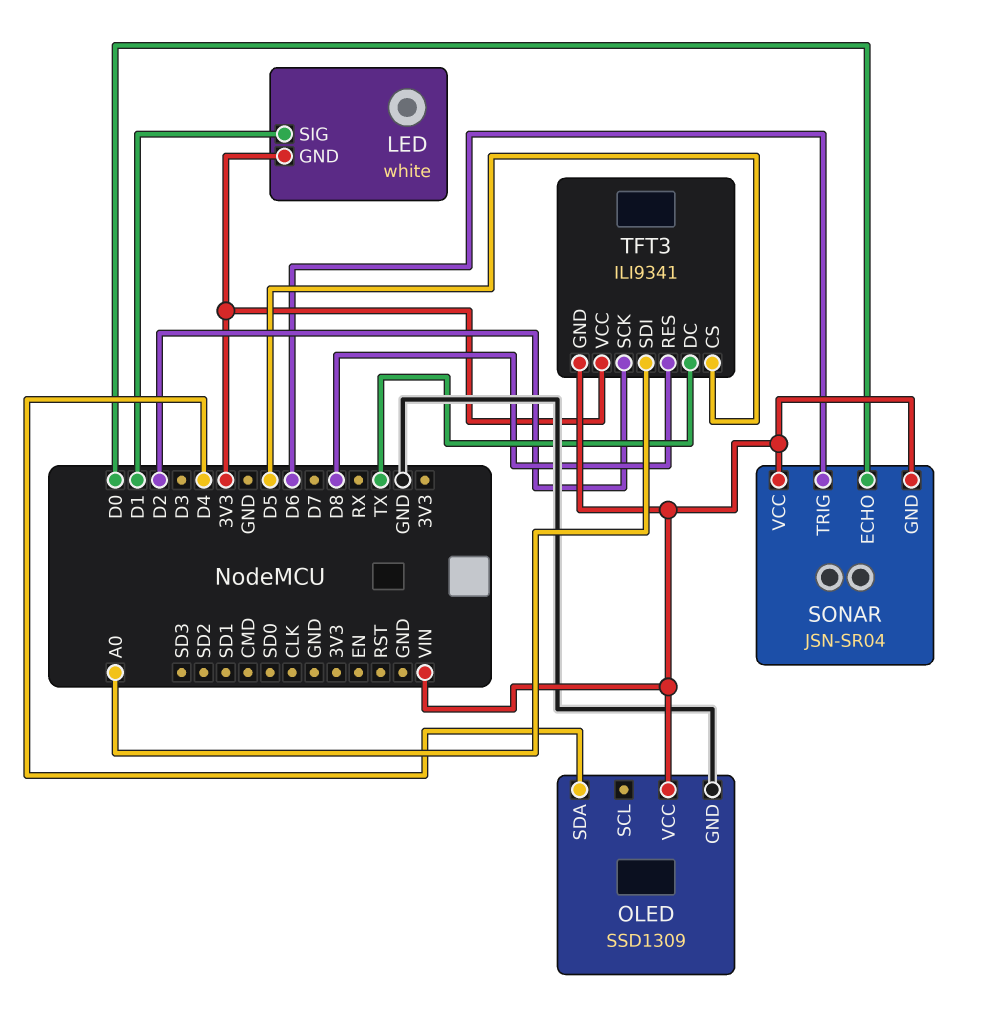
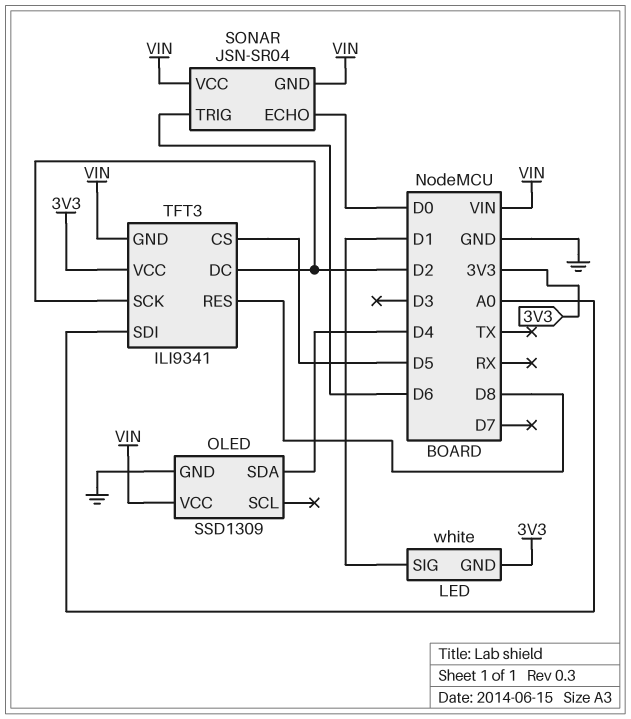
TFT3 pin DC: TX -> D2

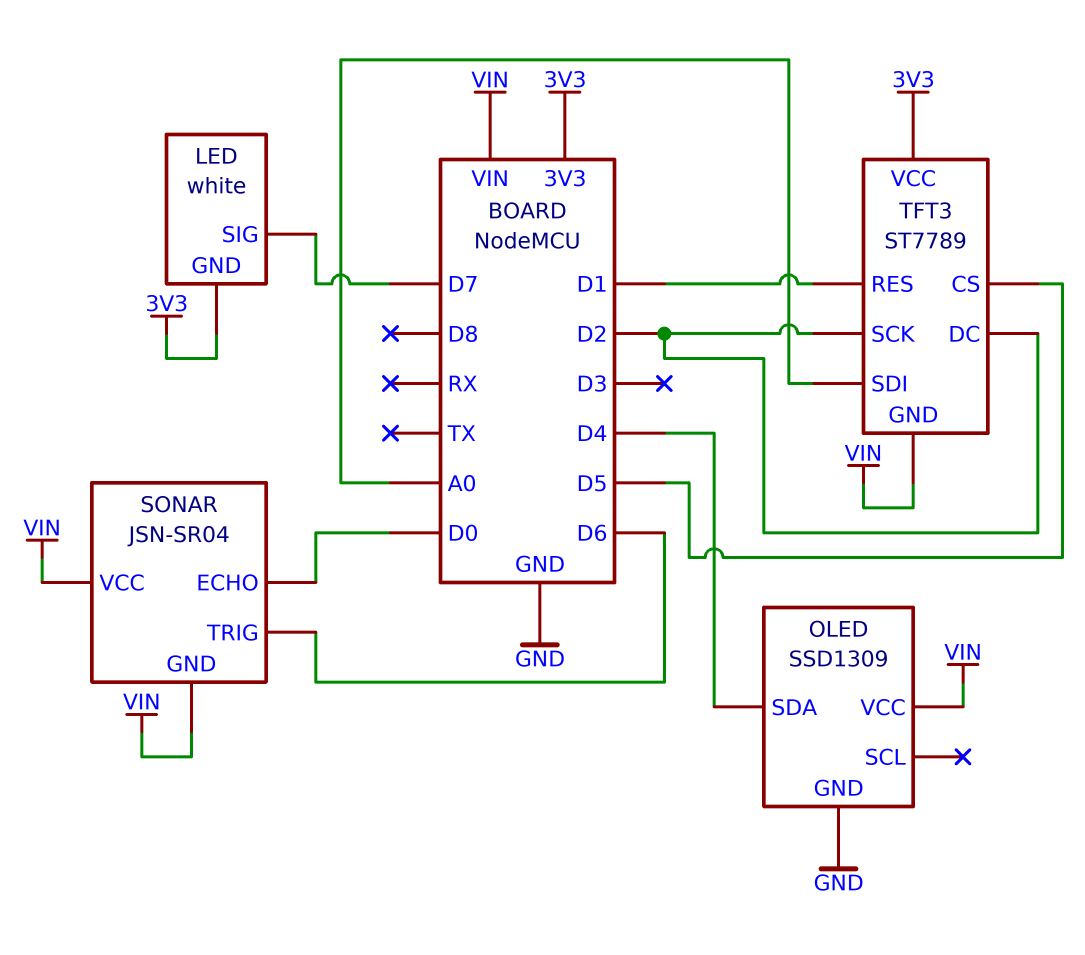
LED pin SIG: D1 -> D7
TFT3: ILI9341 -> ST7789
TFT3 pin RES: D8 -> D1

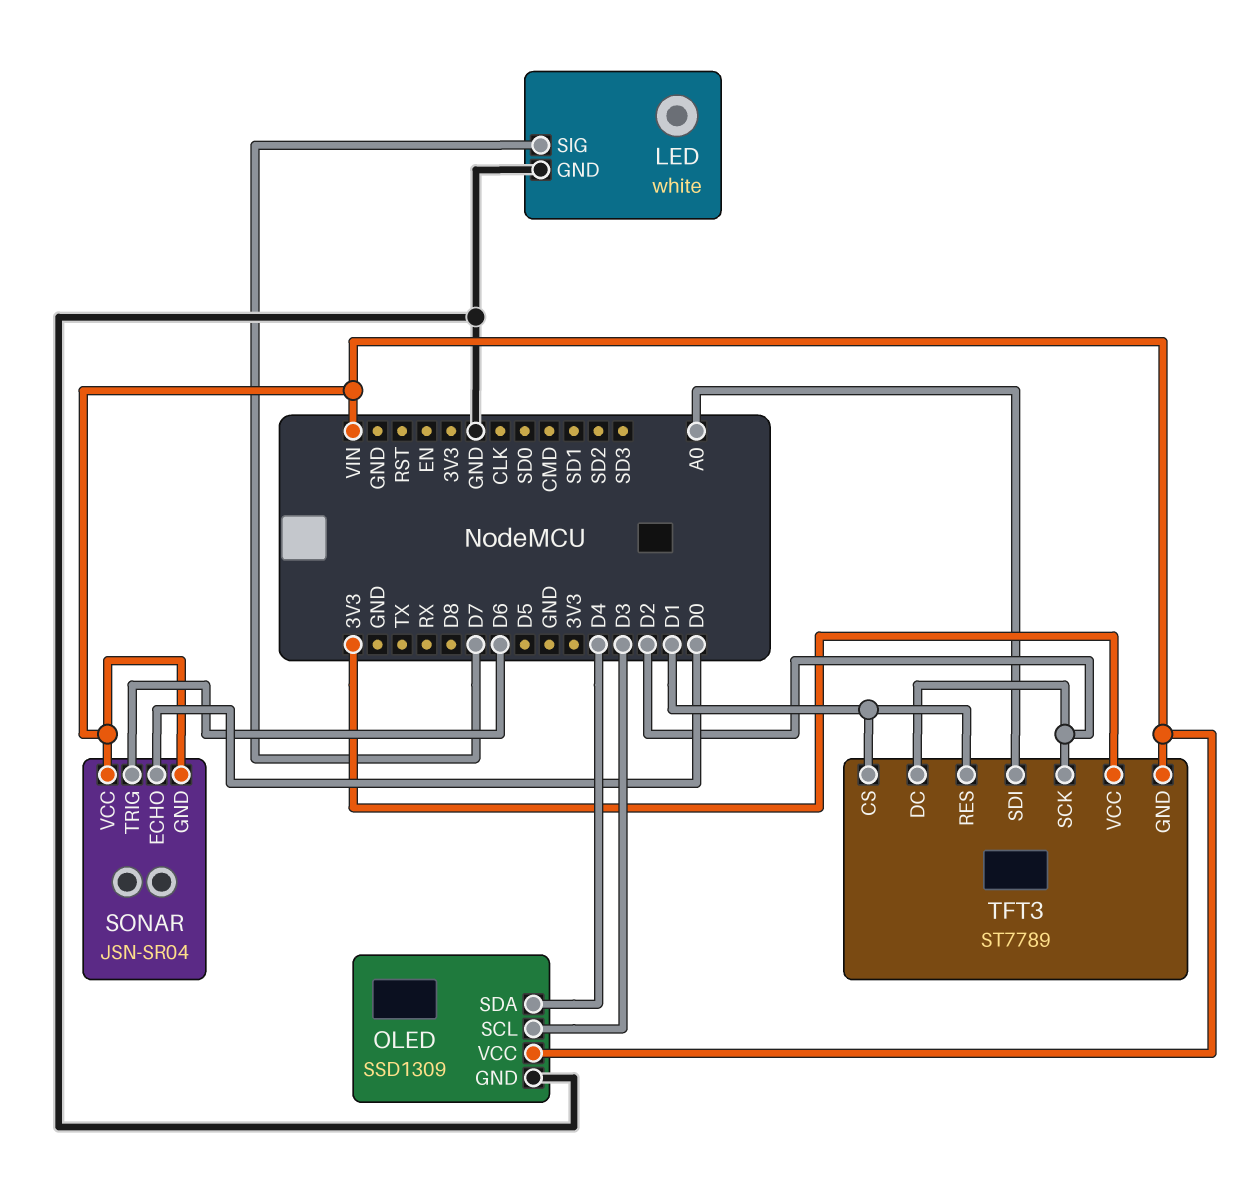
LED pin GND: 3V3 -> GND
OLED pin SCL: none -> D3
TFT3 pin CS: D5 -> D1

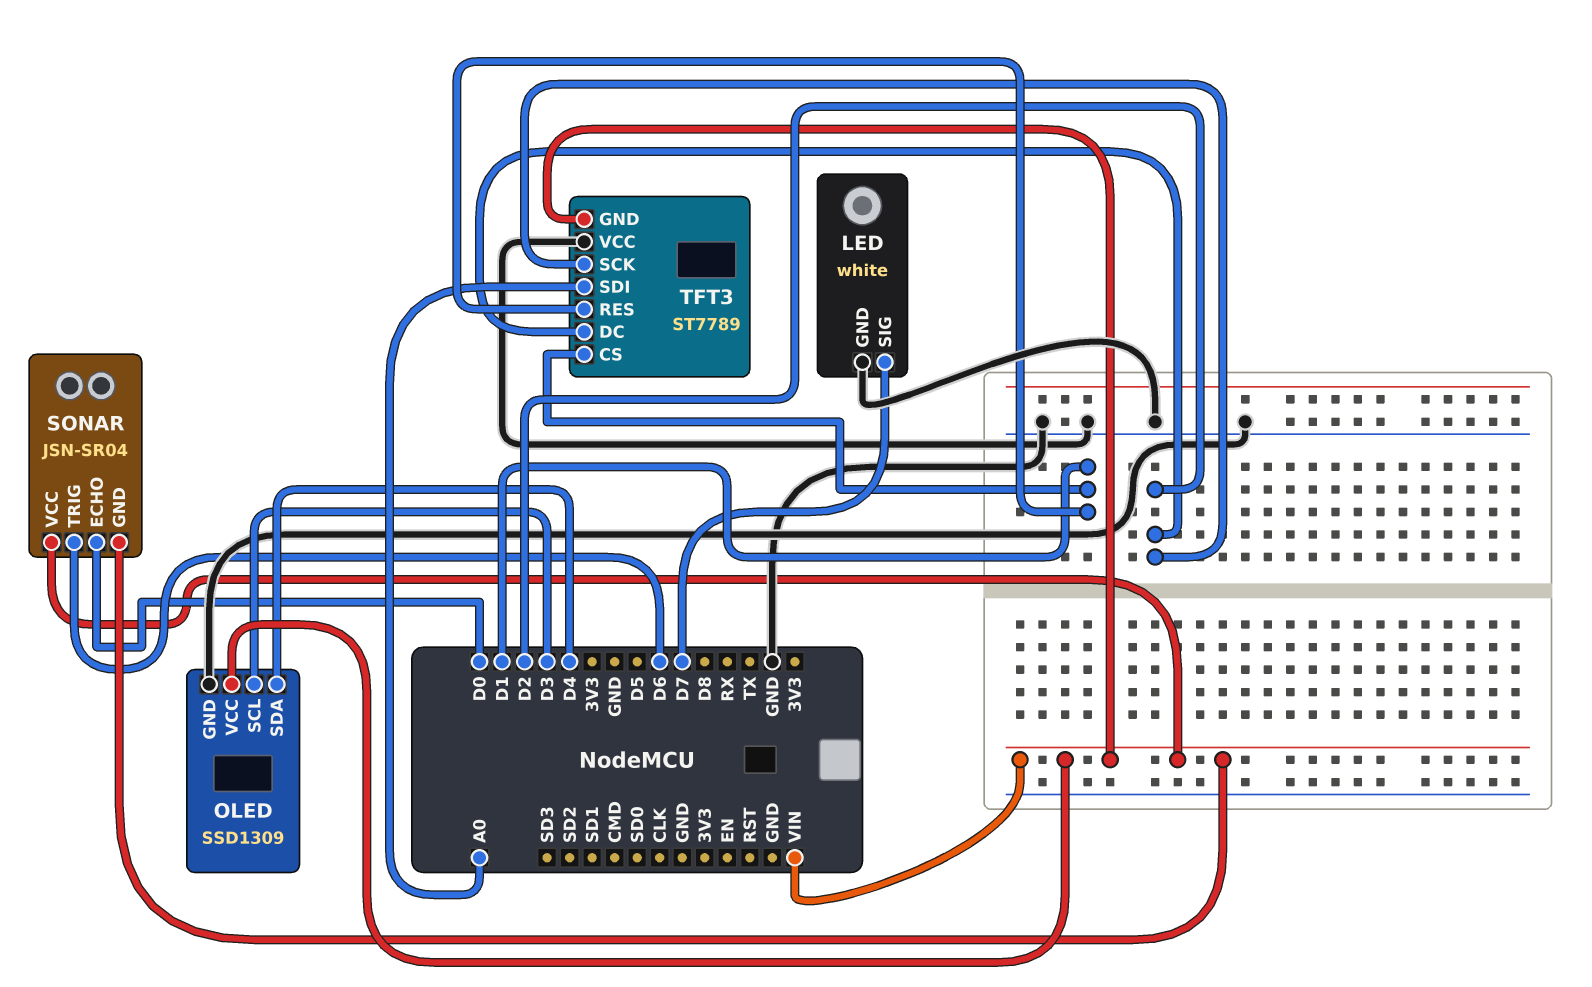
TFT3 pin VCC: 3V3 -> GND

